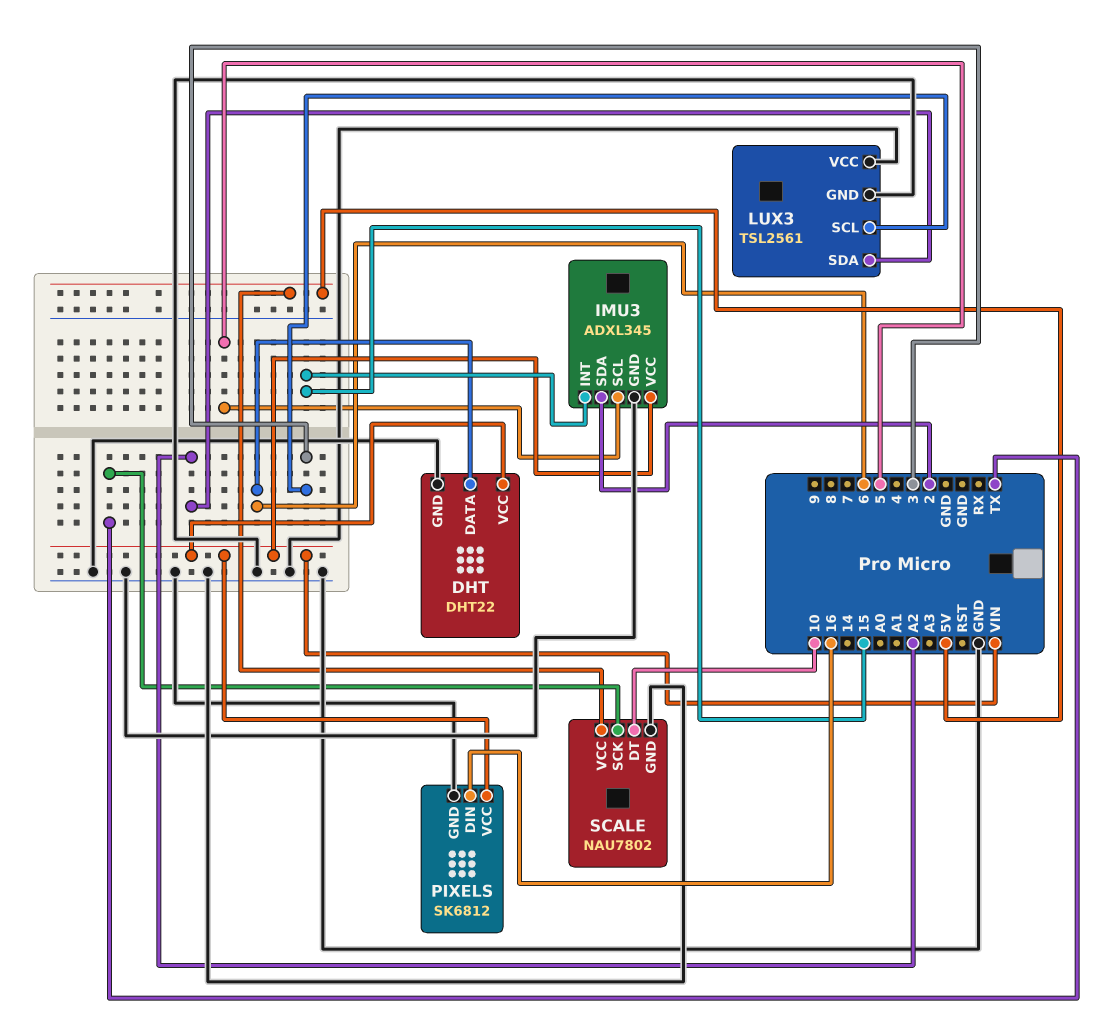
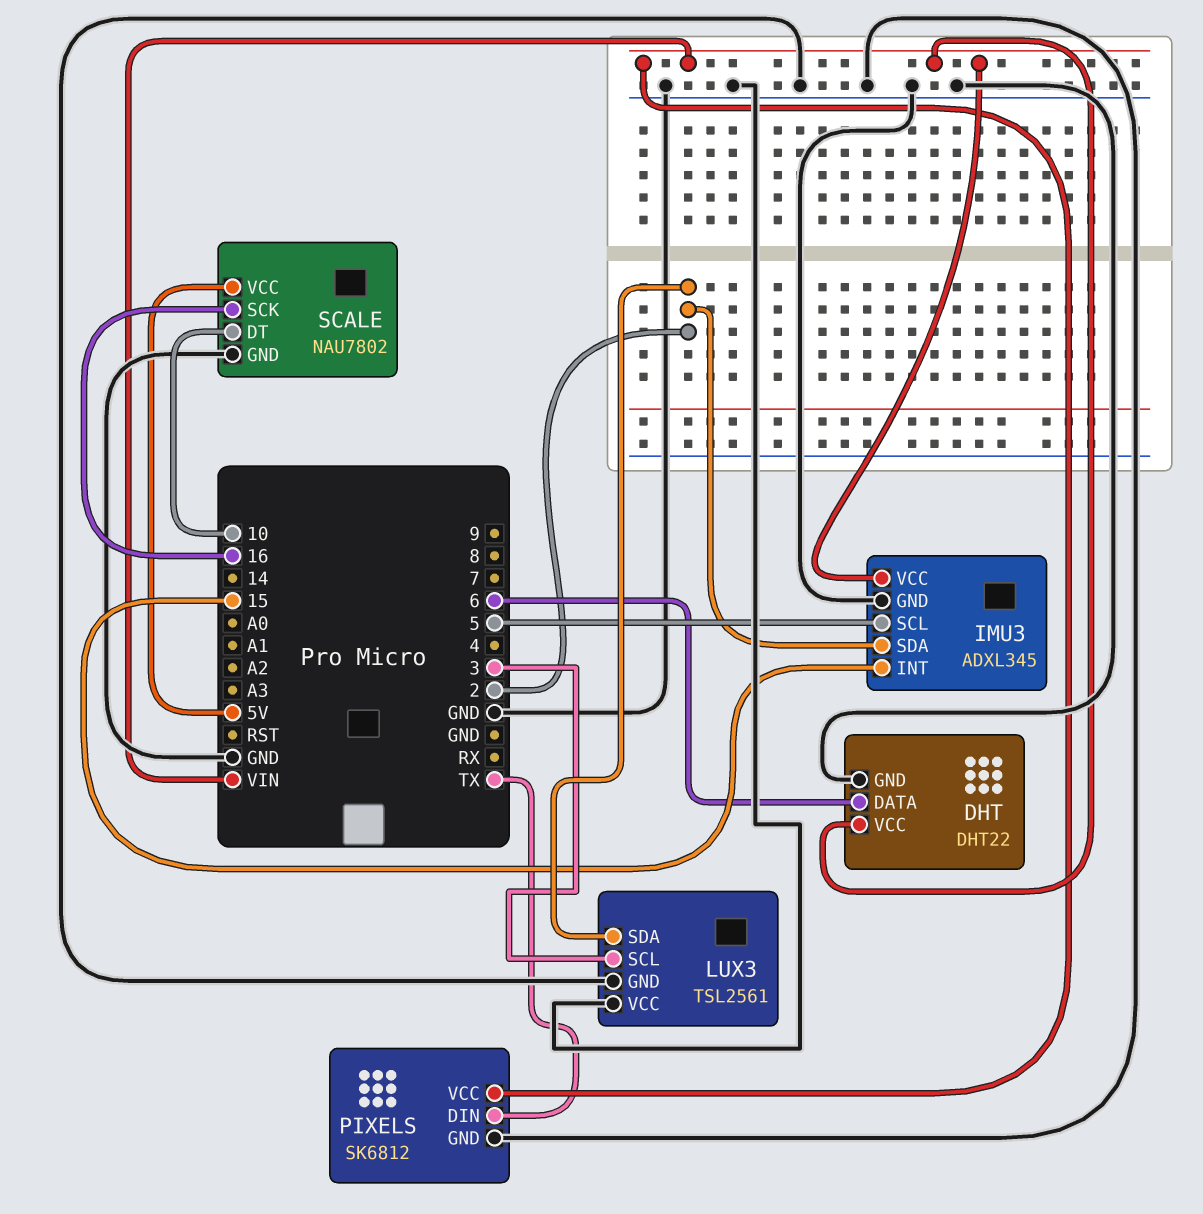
LUX3 pin SDA: A2 -> 2
PIXELS pin DIN: 16 -> TX
SCALE pin SCK: TX -> 16

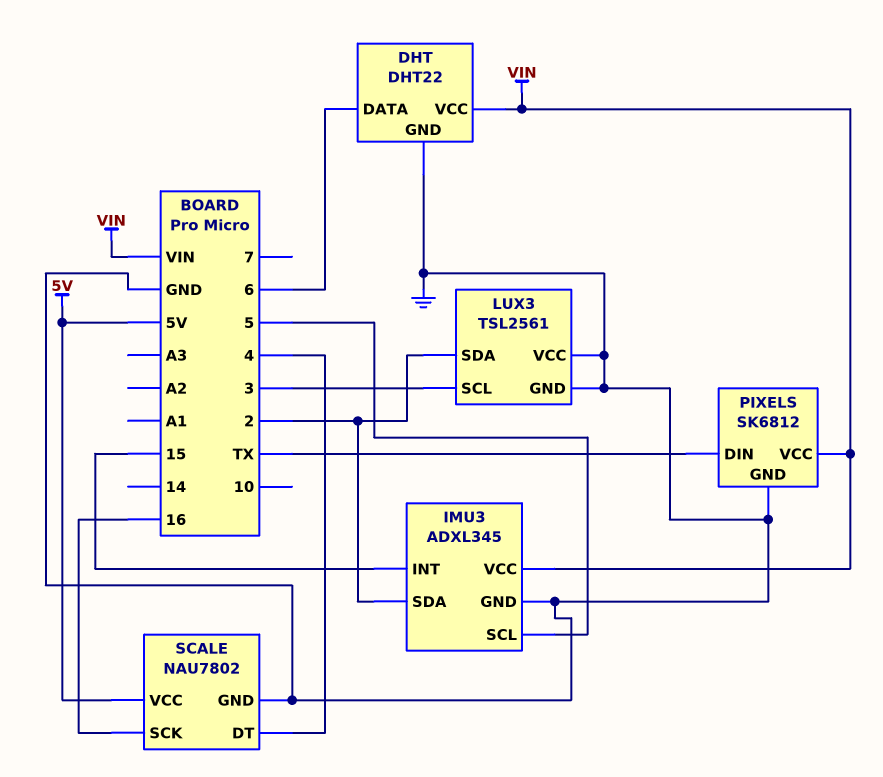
SCALE pin DT: 10 -> 4

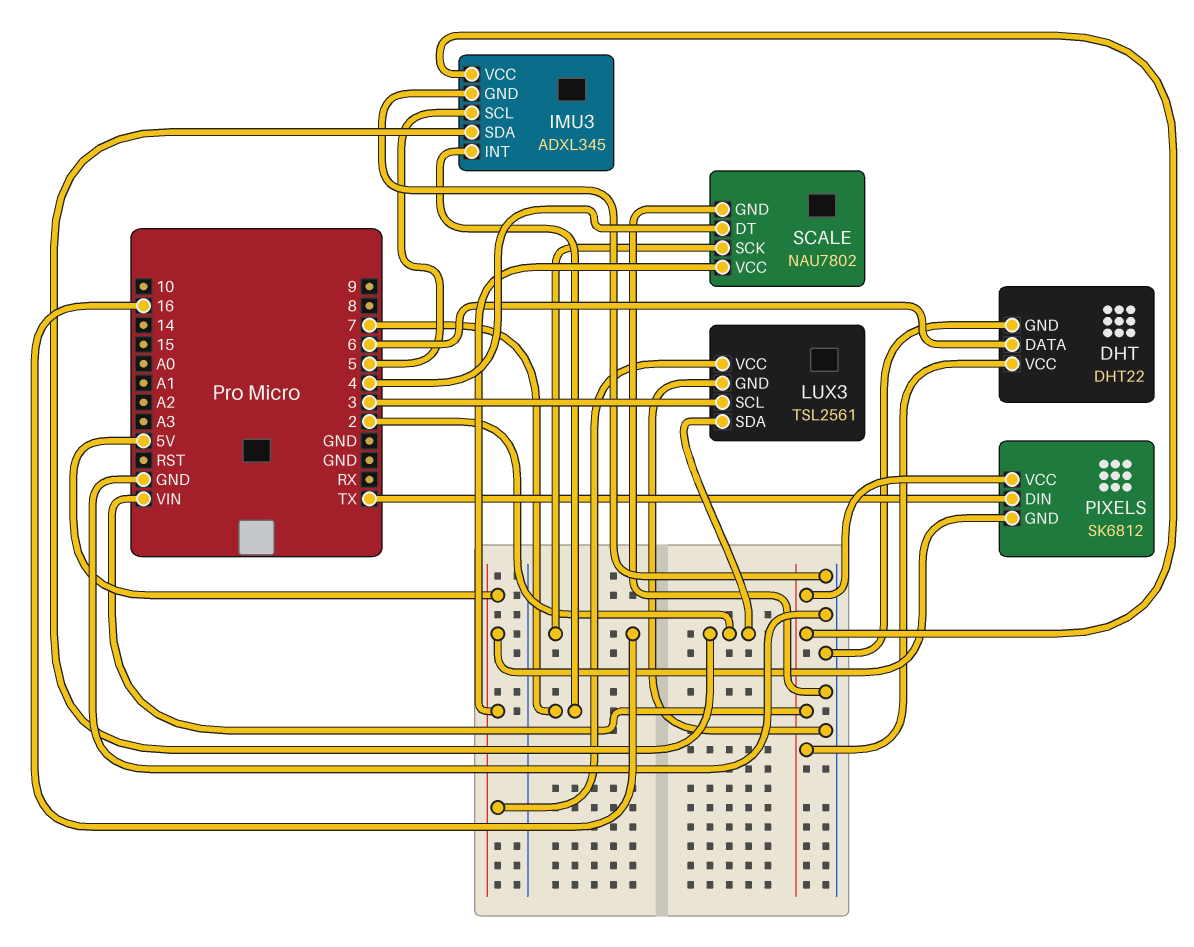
IMU3 pin INT: 15 -> 7
LUX3 pin VCC: GND -> 5V
PIXELS pin GND: GND -> 5V

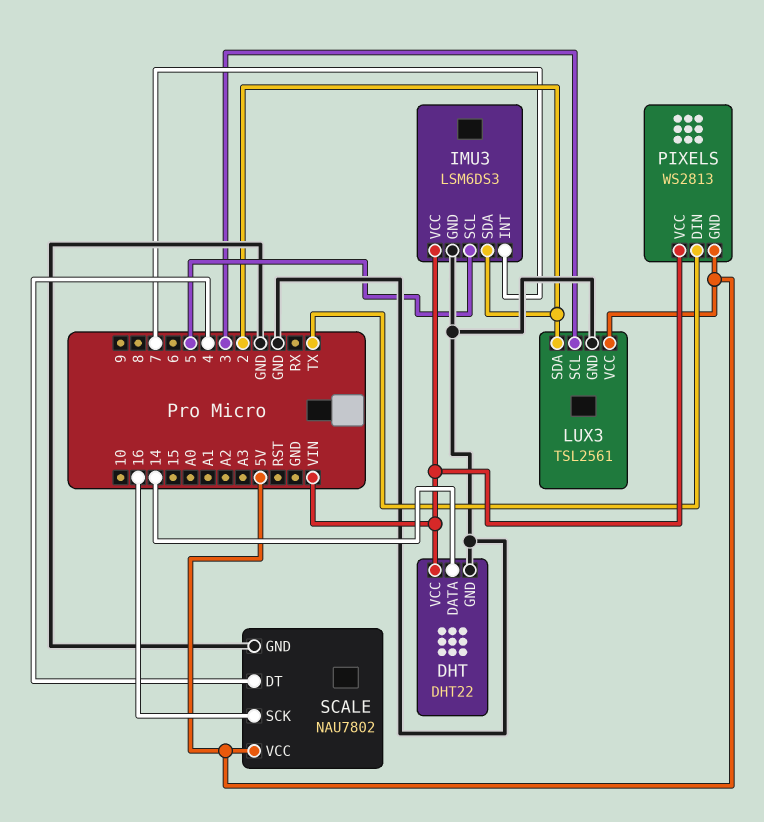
DHT pin DATA: 6 -> 14
IMU3: ADXL345 -> LSM6DS3
PIXELS: SK6812 -> WS2813

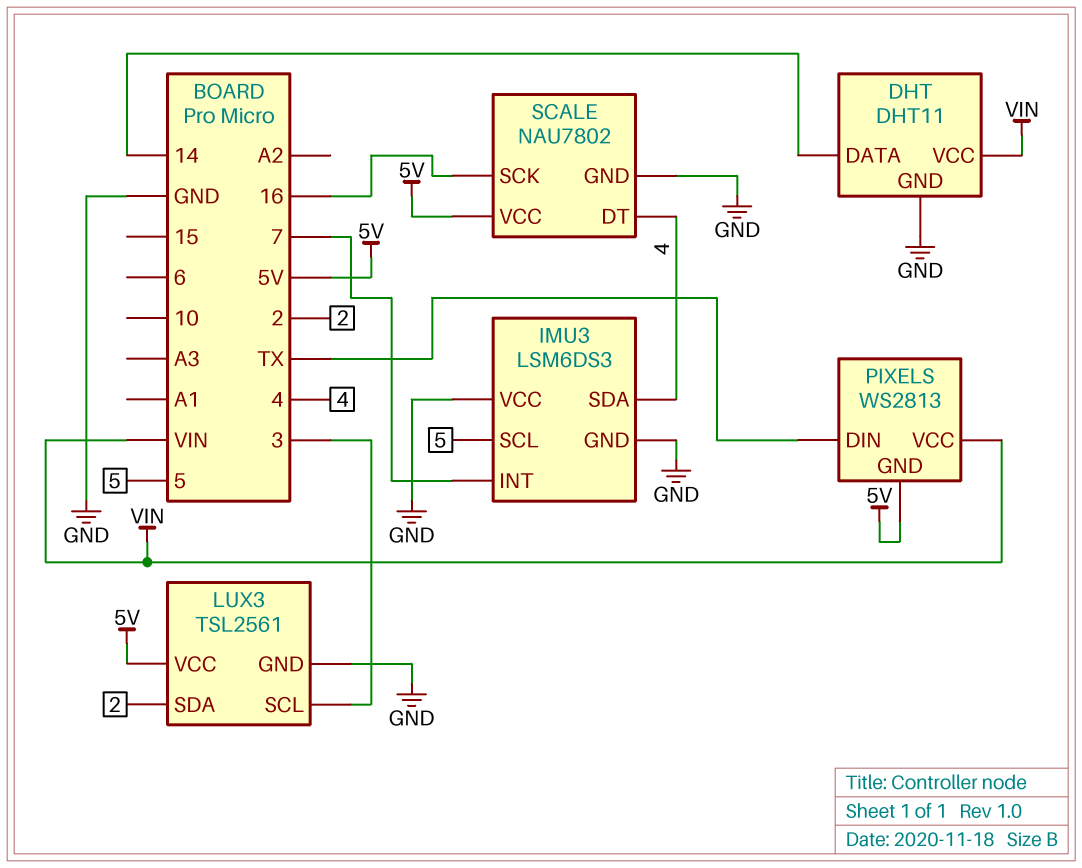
DHT: DHT22 -> DHT11
IMU3 pin SDA: 2 -> 4
IMU3 pin VCC: VIN -> GND

